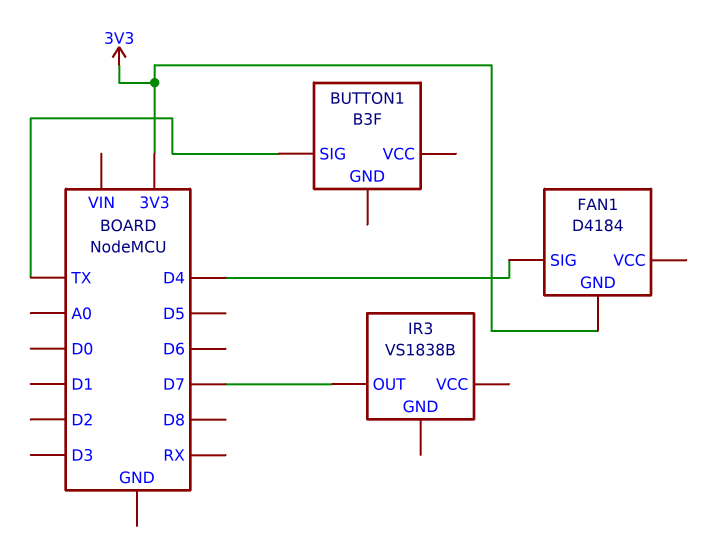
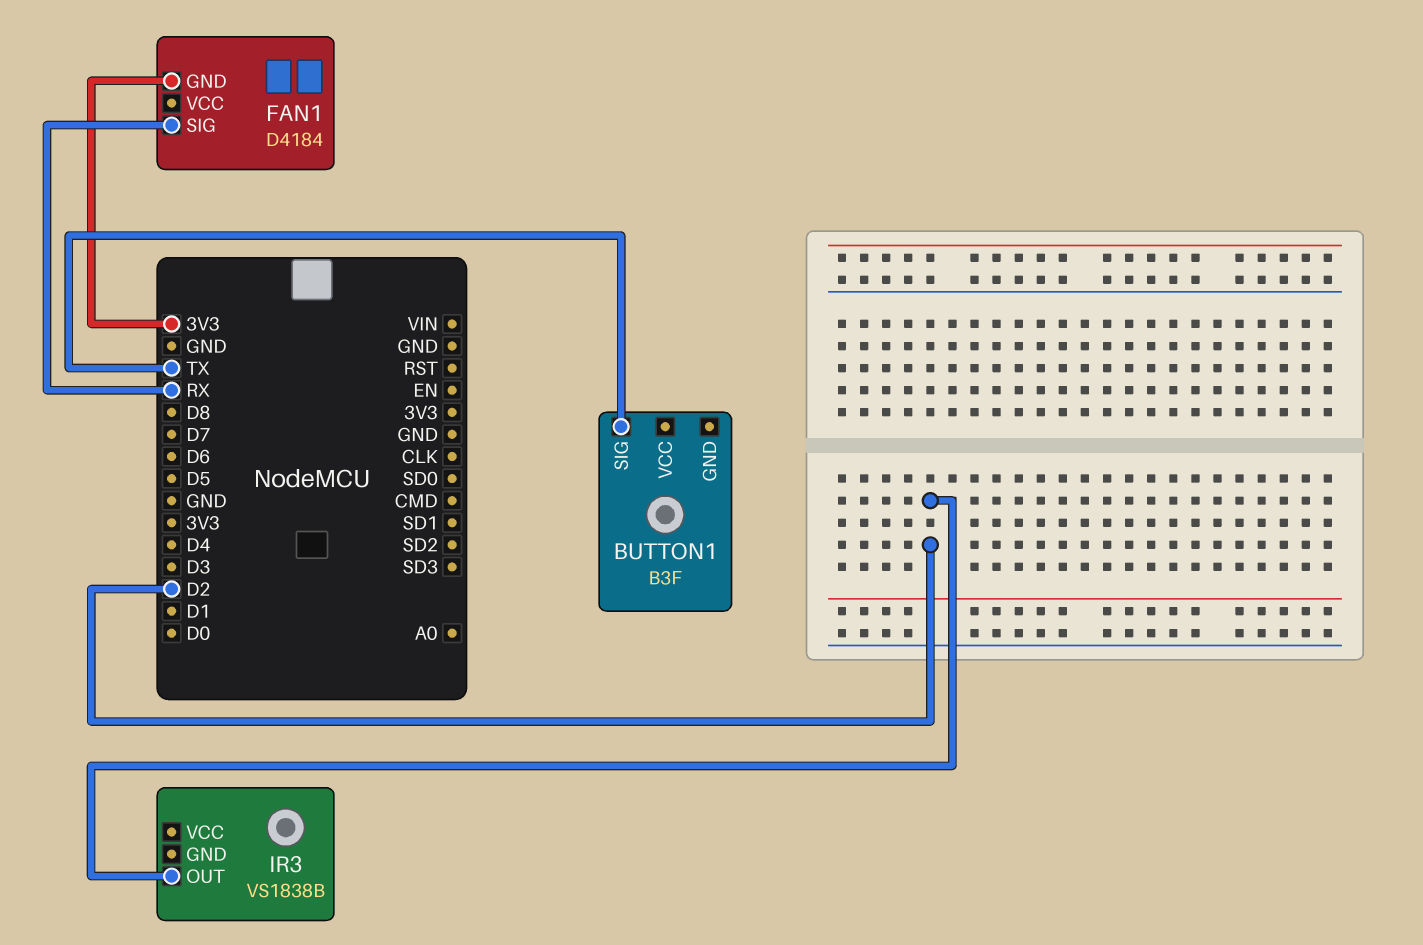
FAN1 pin SIG: D4 -> RX
IR3 pin OUT: D7 -> D2

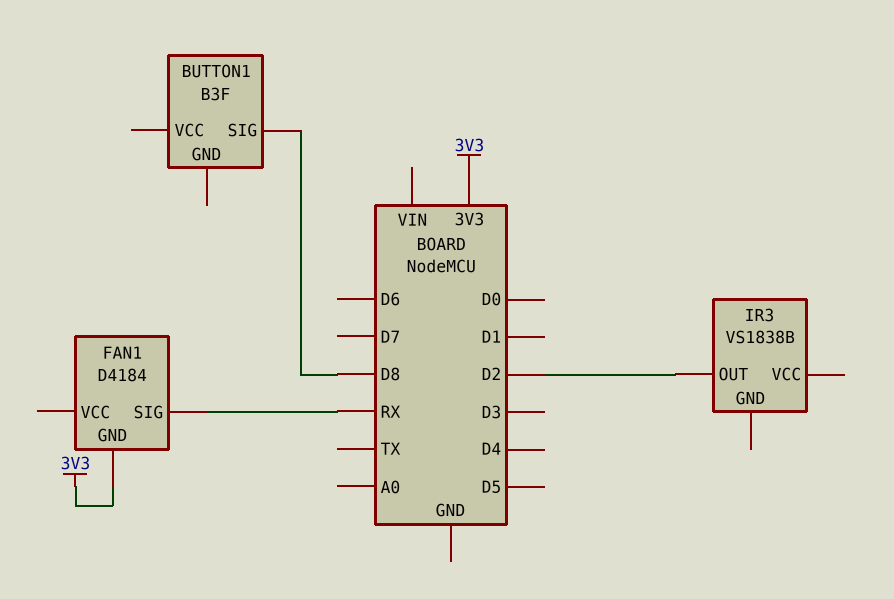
BUTTON1 pin SIG: TX -> D8

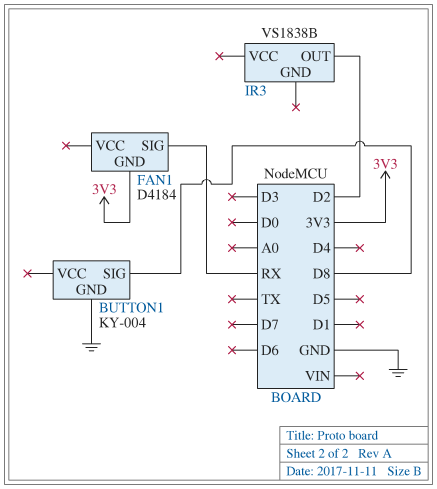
BUTTON1: B3F -> KY-004
BUTTON1 pin GND: none -> GND

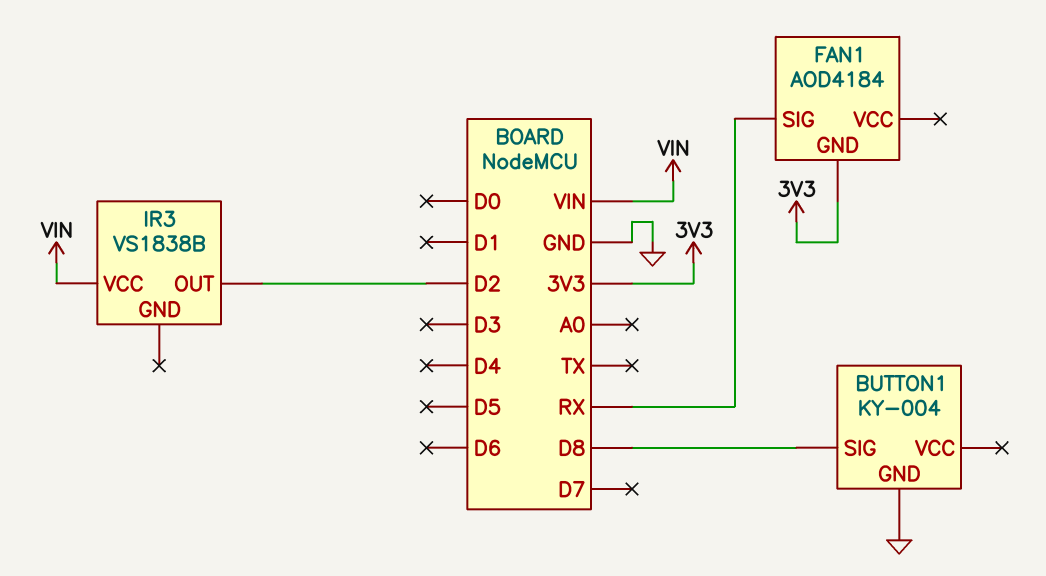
FAN1: D4184 -> AOD4184
IR3 pin VCC: none -> VIN

